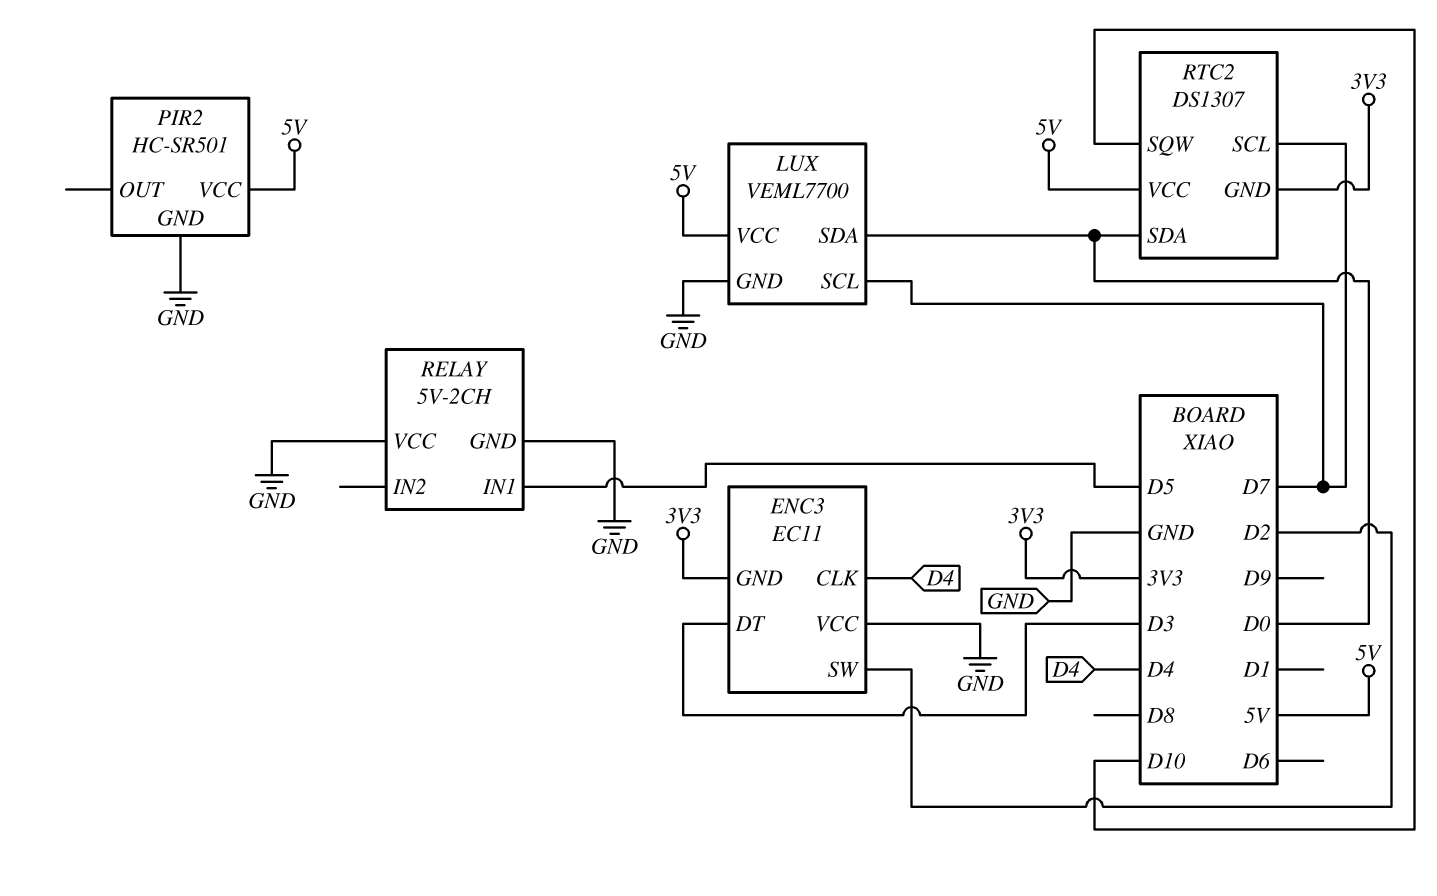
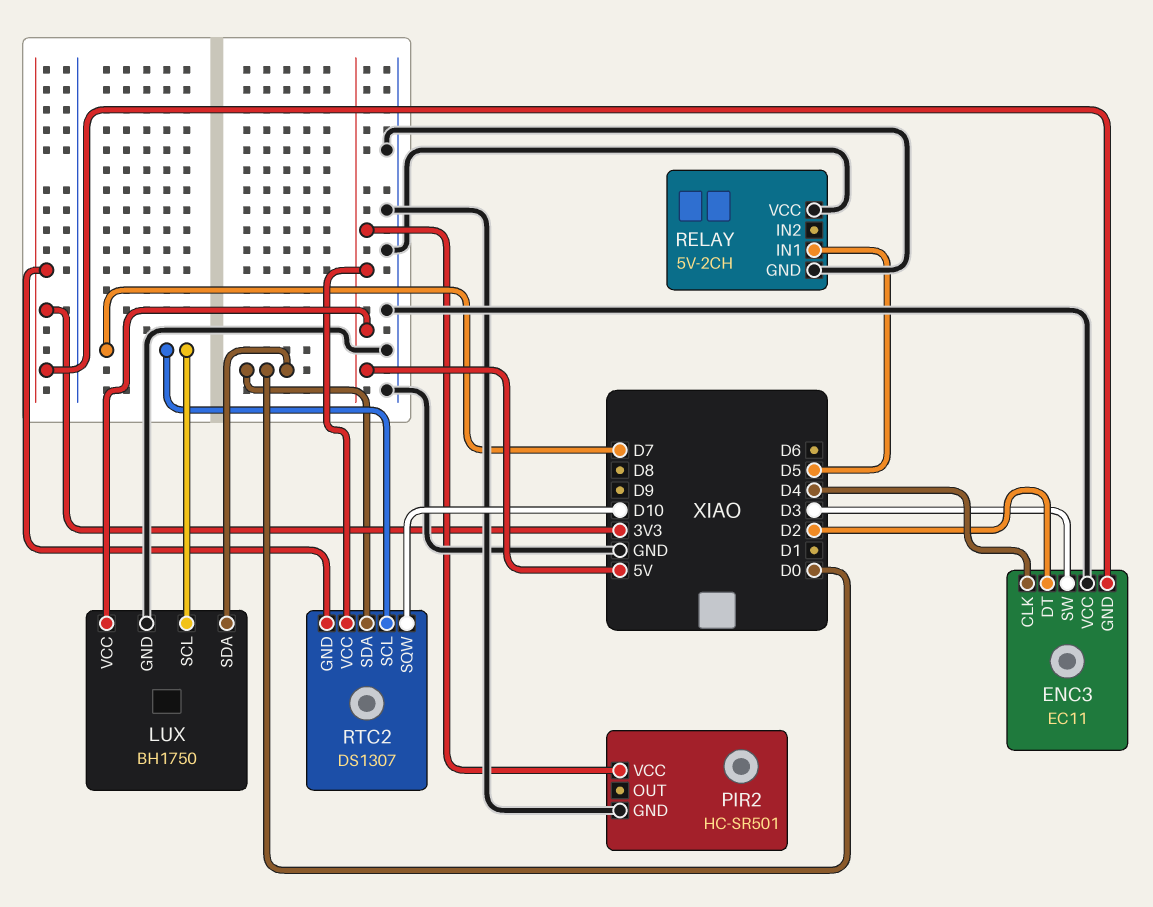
ENC3 pin DT: D3 -> D2
ENC3 pin SW: D2 -> D3
LUX: VEML7700 -> BH1750

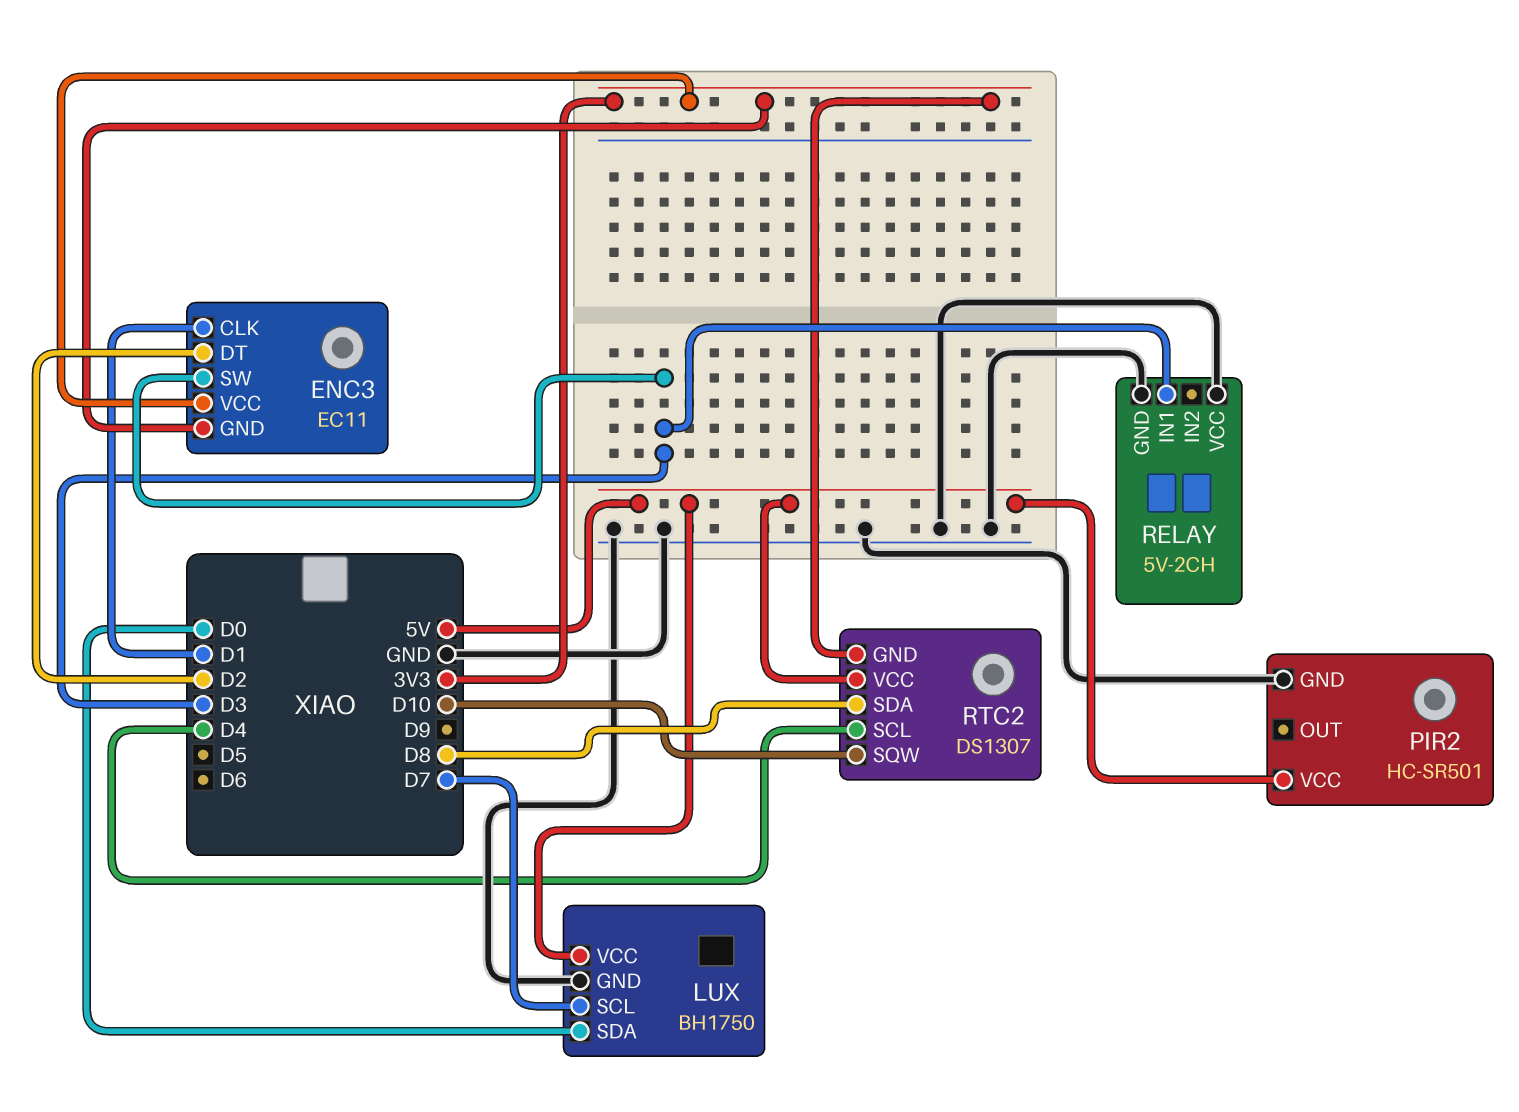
ENC3 pin CLK: D4 -> D1
ENC3 pin VCC: GND -> 3V3
RELAY pin IN1: D5 -> D3
RTC2 pin SCL: D7 -> D4
RTC2 pin SDA: D0 -> D8

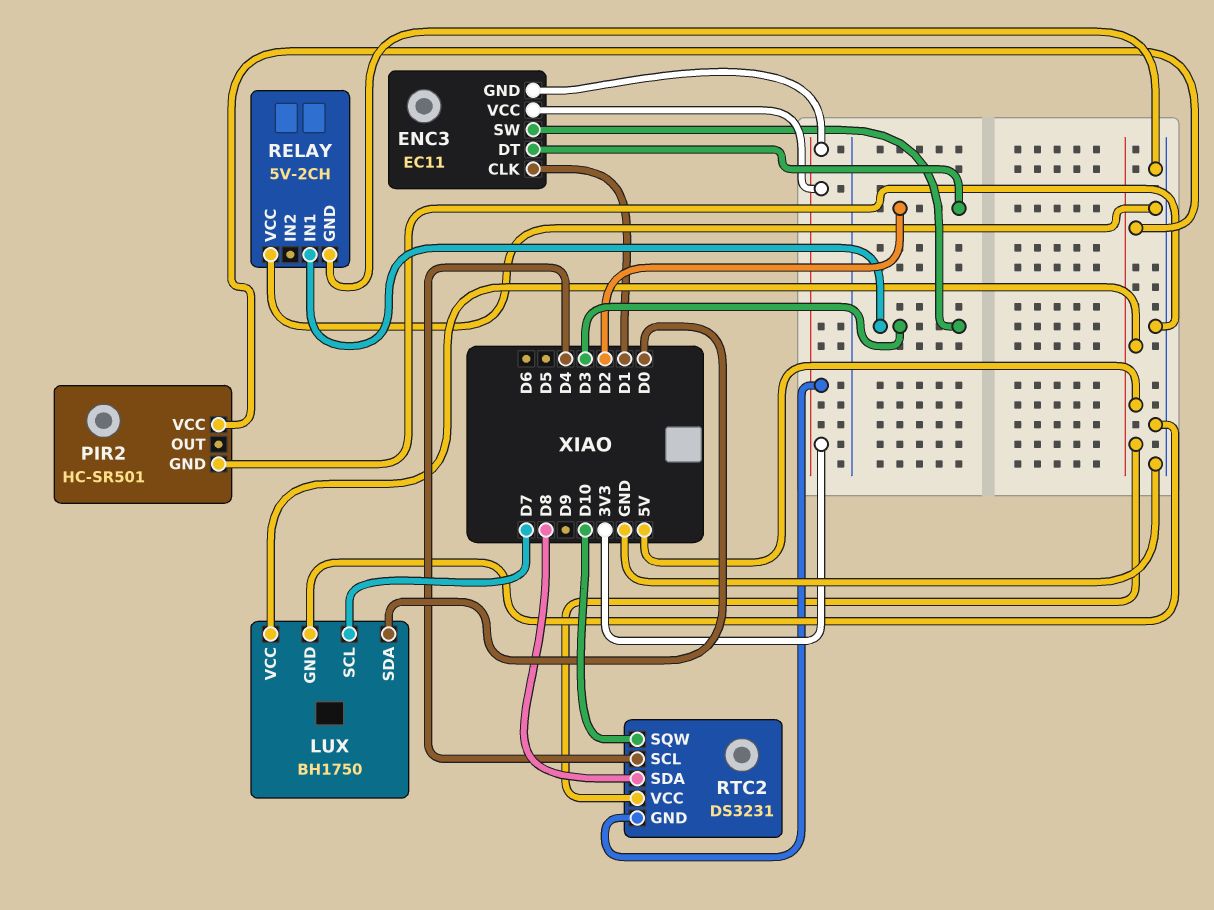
RTC2: DS1307 -> DS3231

